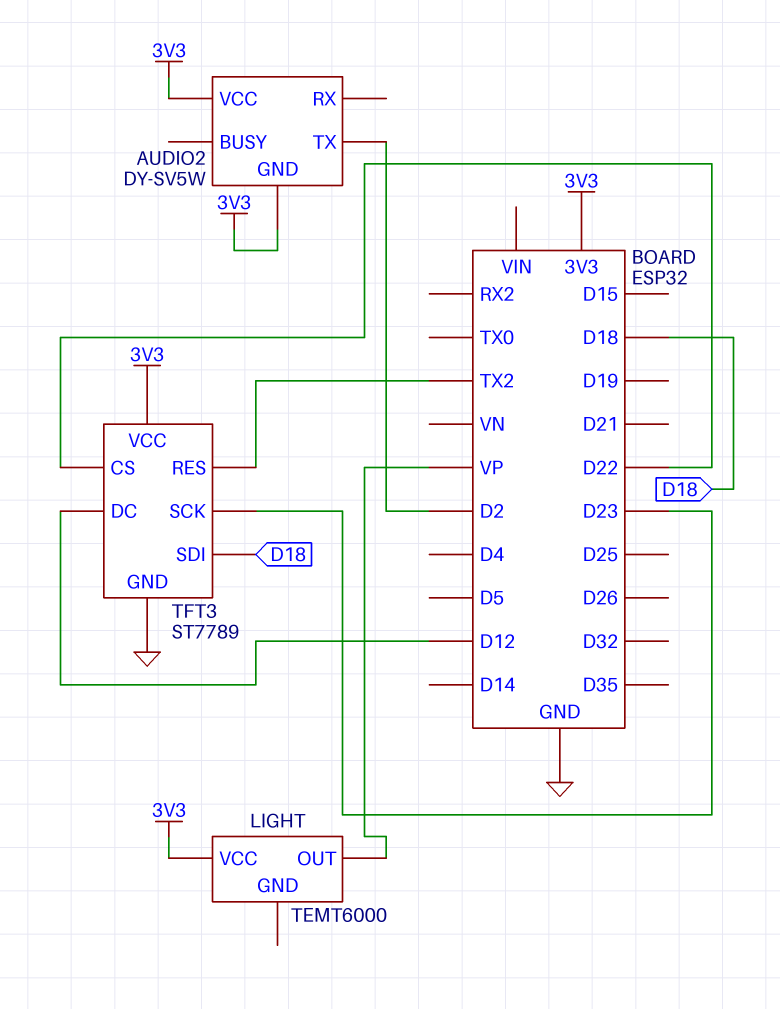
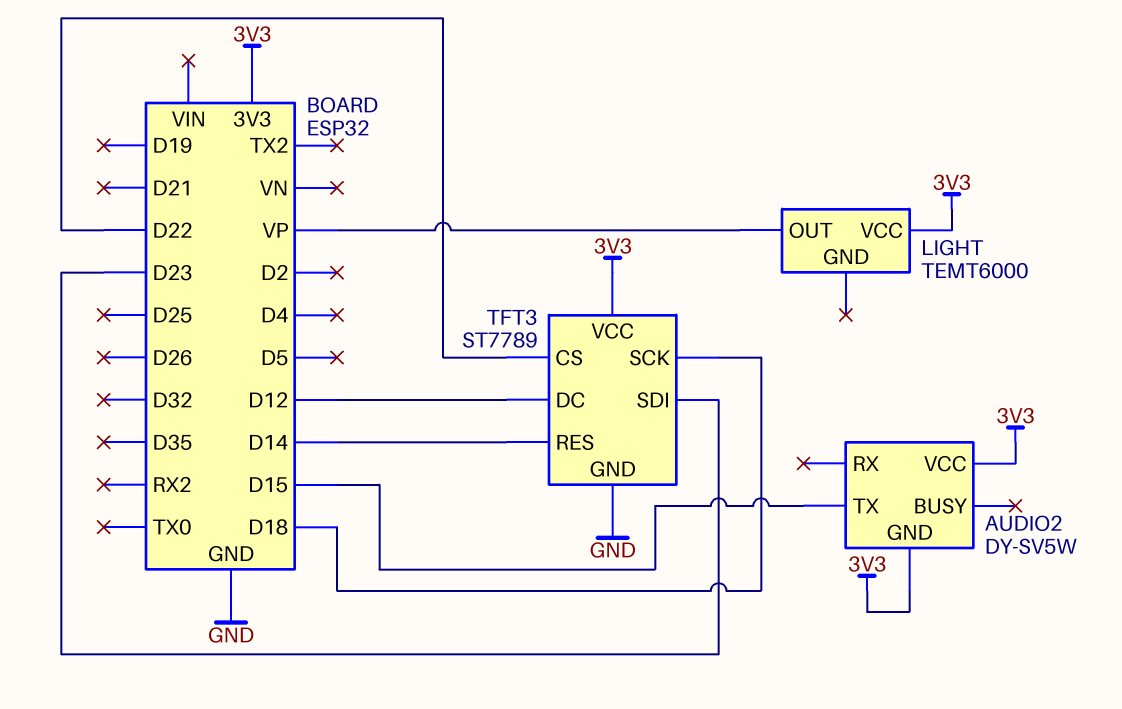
AUDIO2 pin TX: D2 -> D15
TFT3 pin RES: TX2 -> D14
TFT3 pin SCK: D23 -> D18
TFT3 pin SDI: D18 -> D23

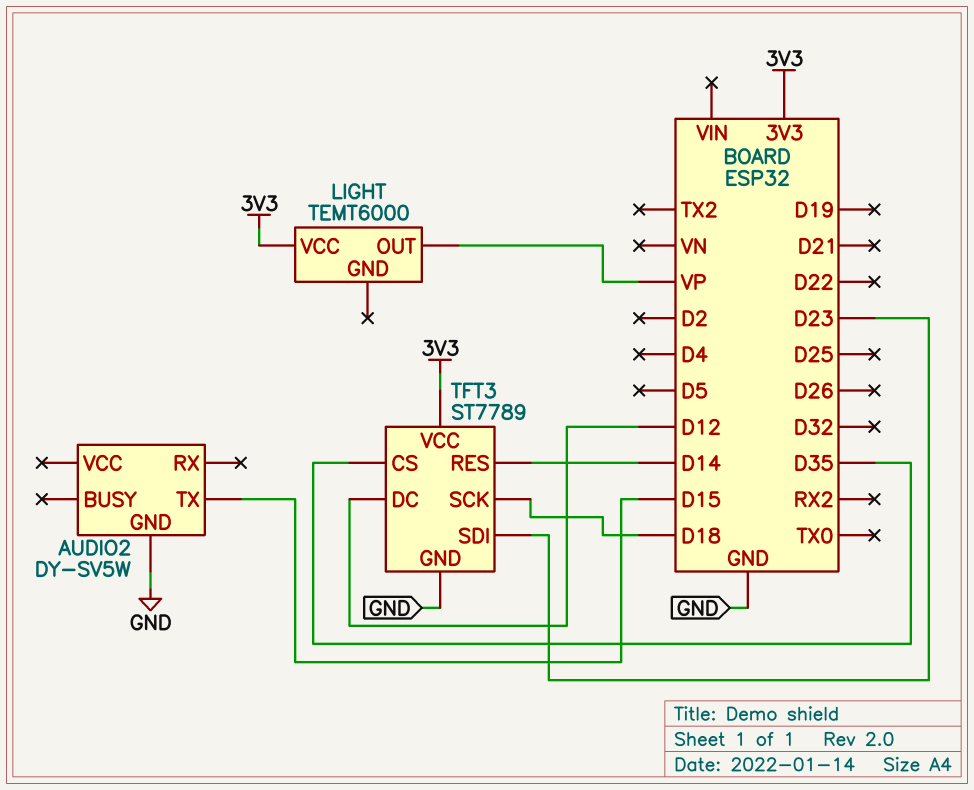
AUDIO2 pin GND: 3V3 -> GND
AUDIO2 pin VCC: 3V3 -> none
TFT3 pin CS: D22 -> D35

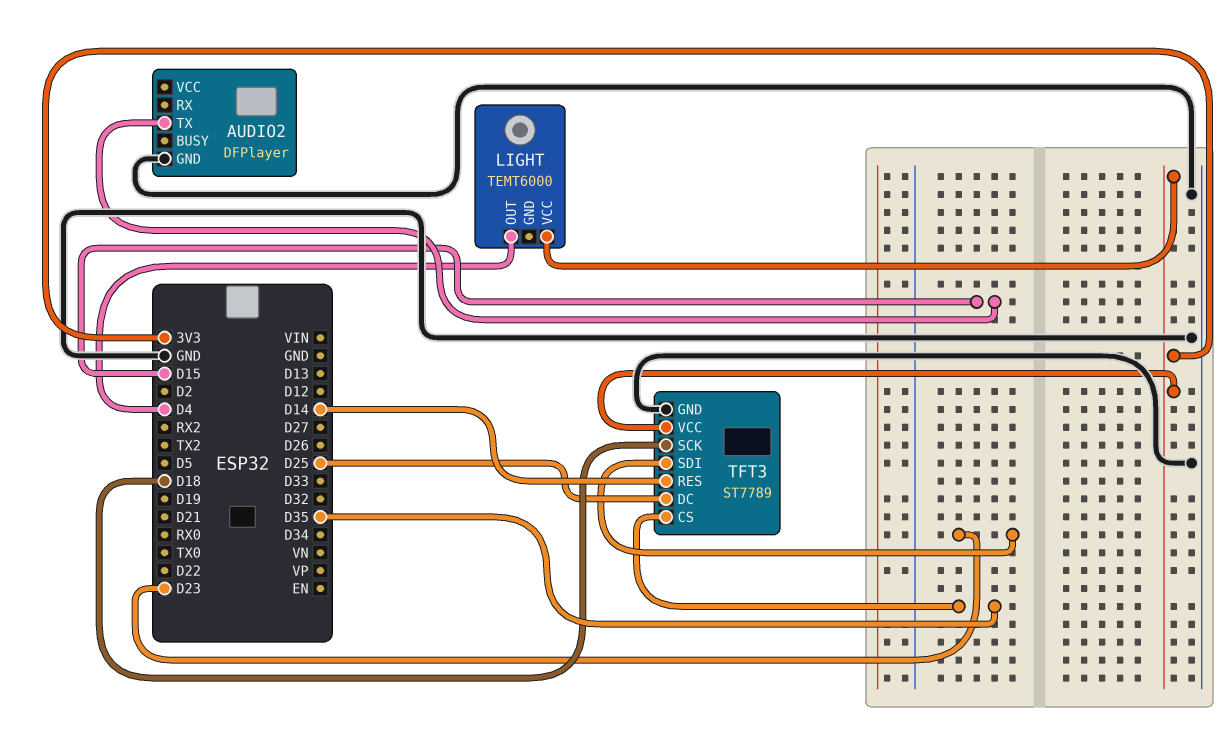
AUDIO2: DY-SV5W -> DFPlayer
LIGHT pin OUT: VP -> D4
TFT3 pin DC: D12 -> D25

